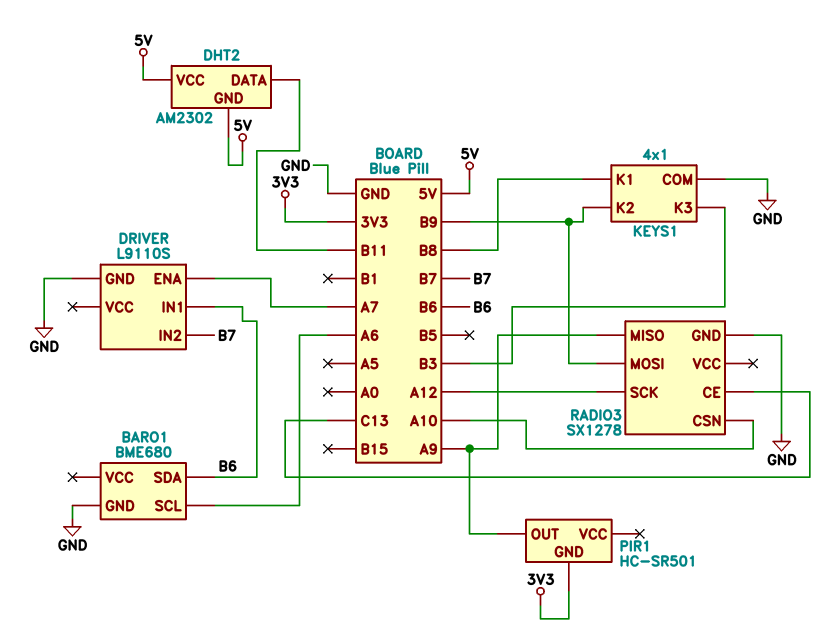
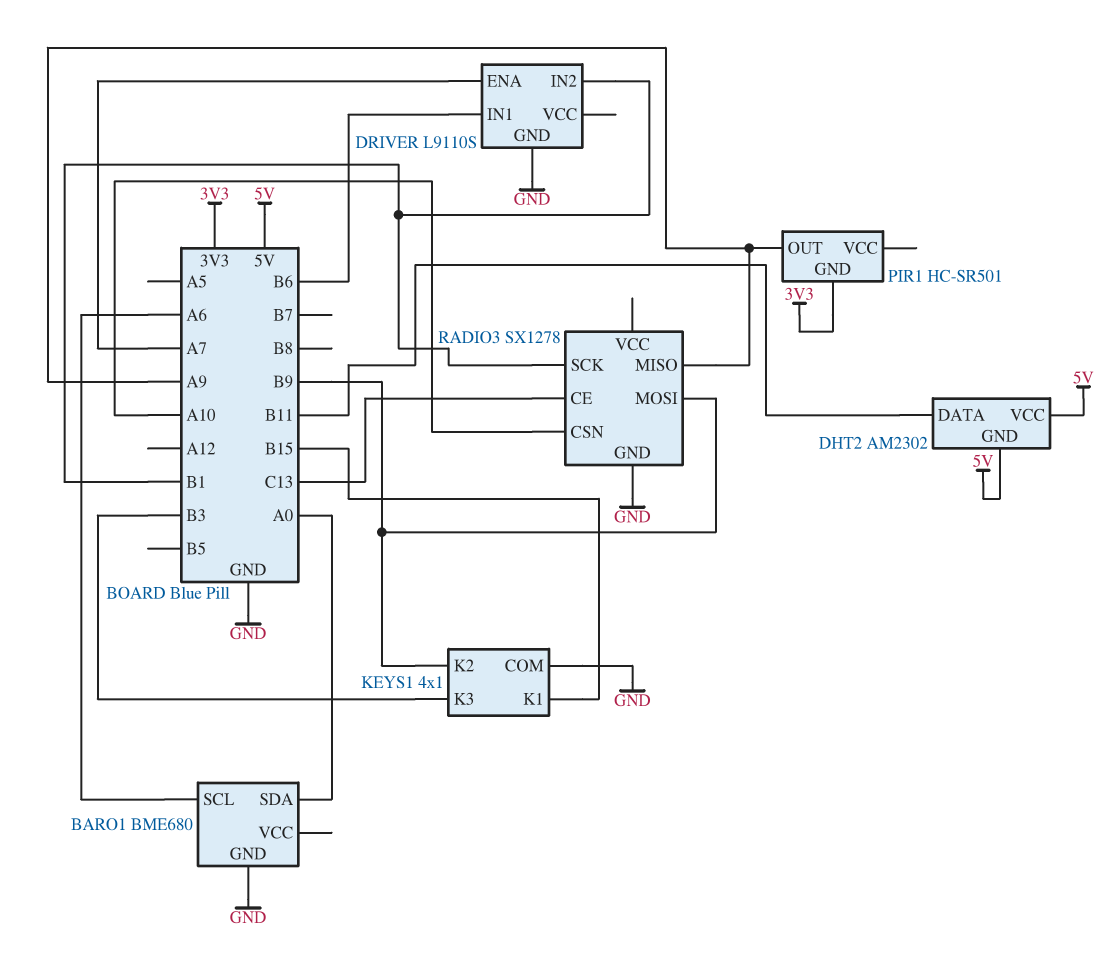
BARO1 pin SDA: B6 -> A0
DRIVER pin IN2: B7 -> B1
KEYS1 pin K1: B8 -> B15
RADIO3 pin SCK: A12 -> B1

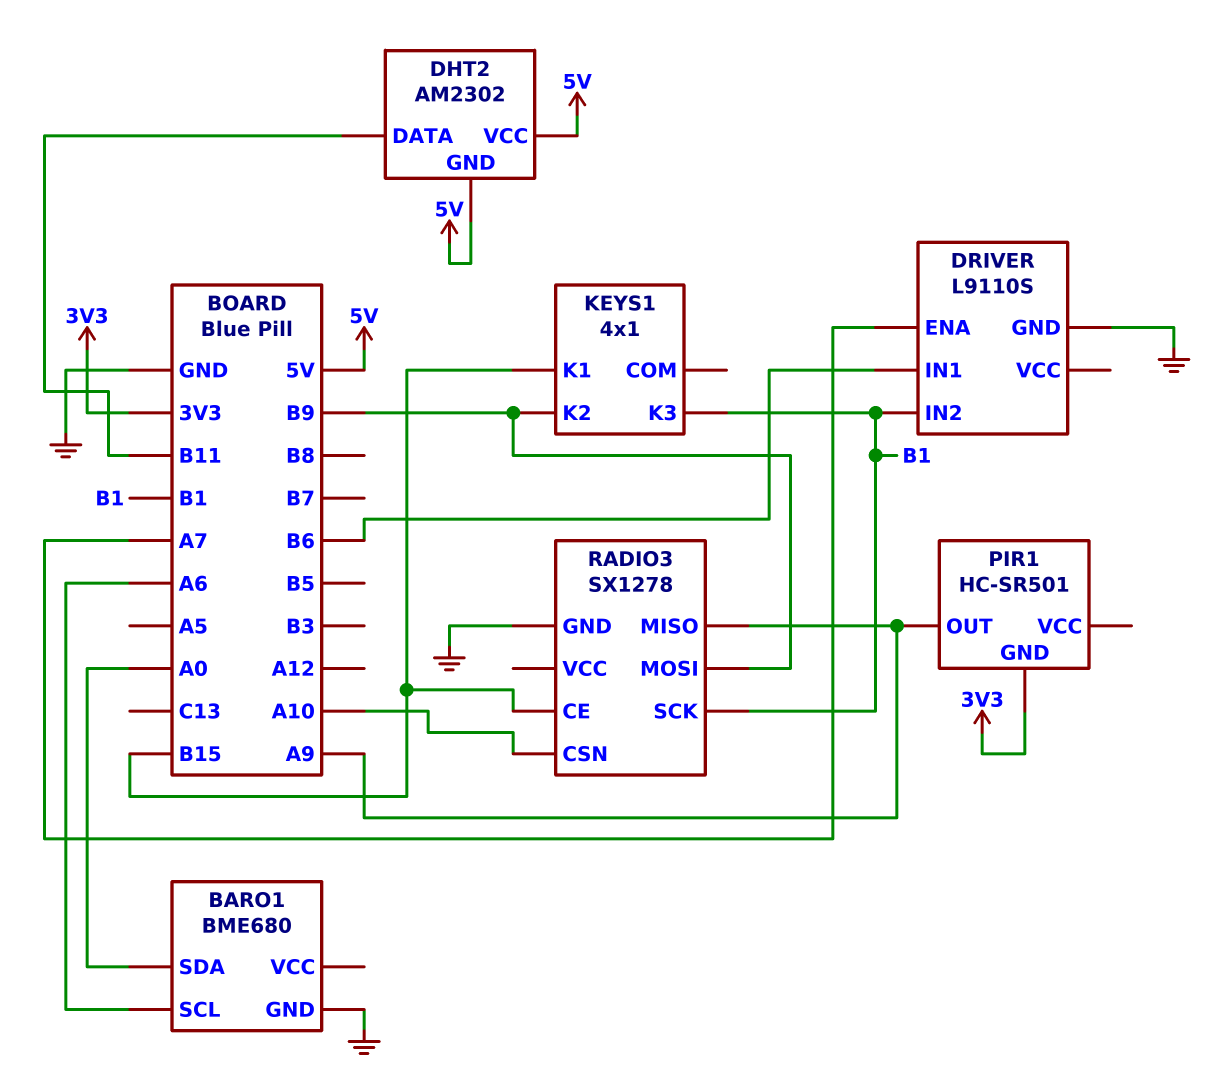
KEYS1 pin COM: GND -> none
KEYS1 pin K3: B3 -> B1
RADIO3 pin CE: C13 -> B15

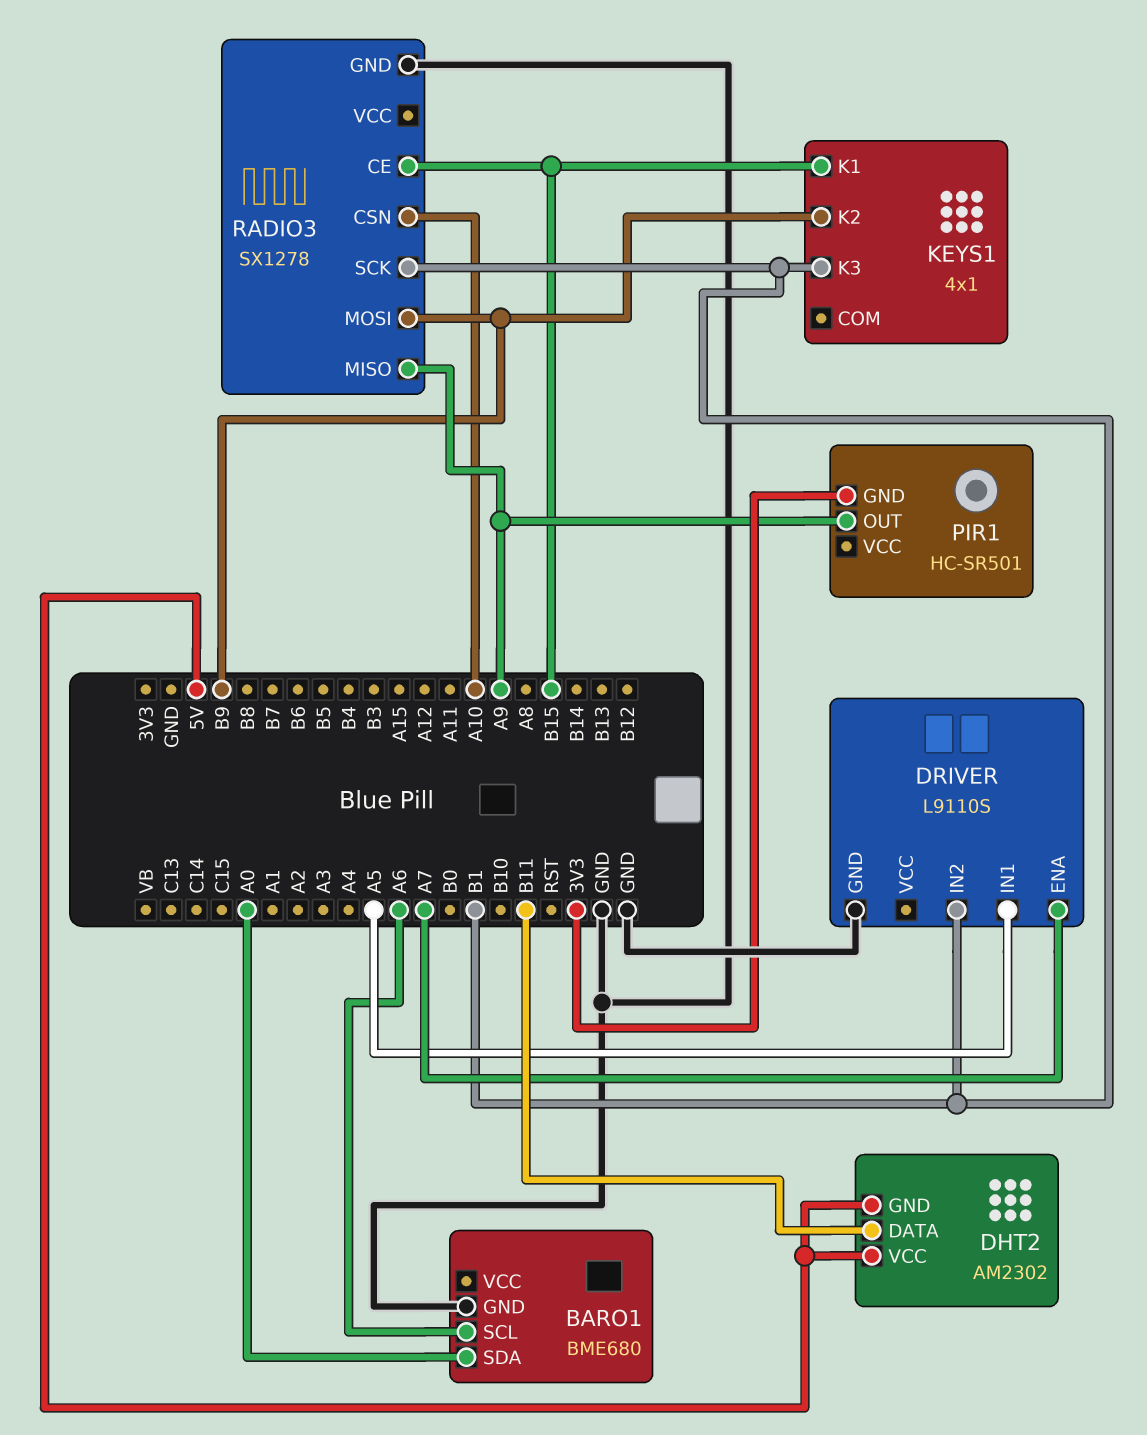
DRIVER pin IN1: B6 -> A5

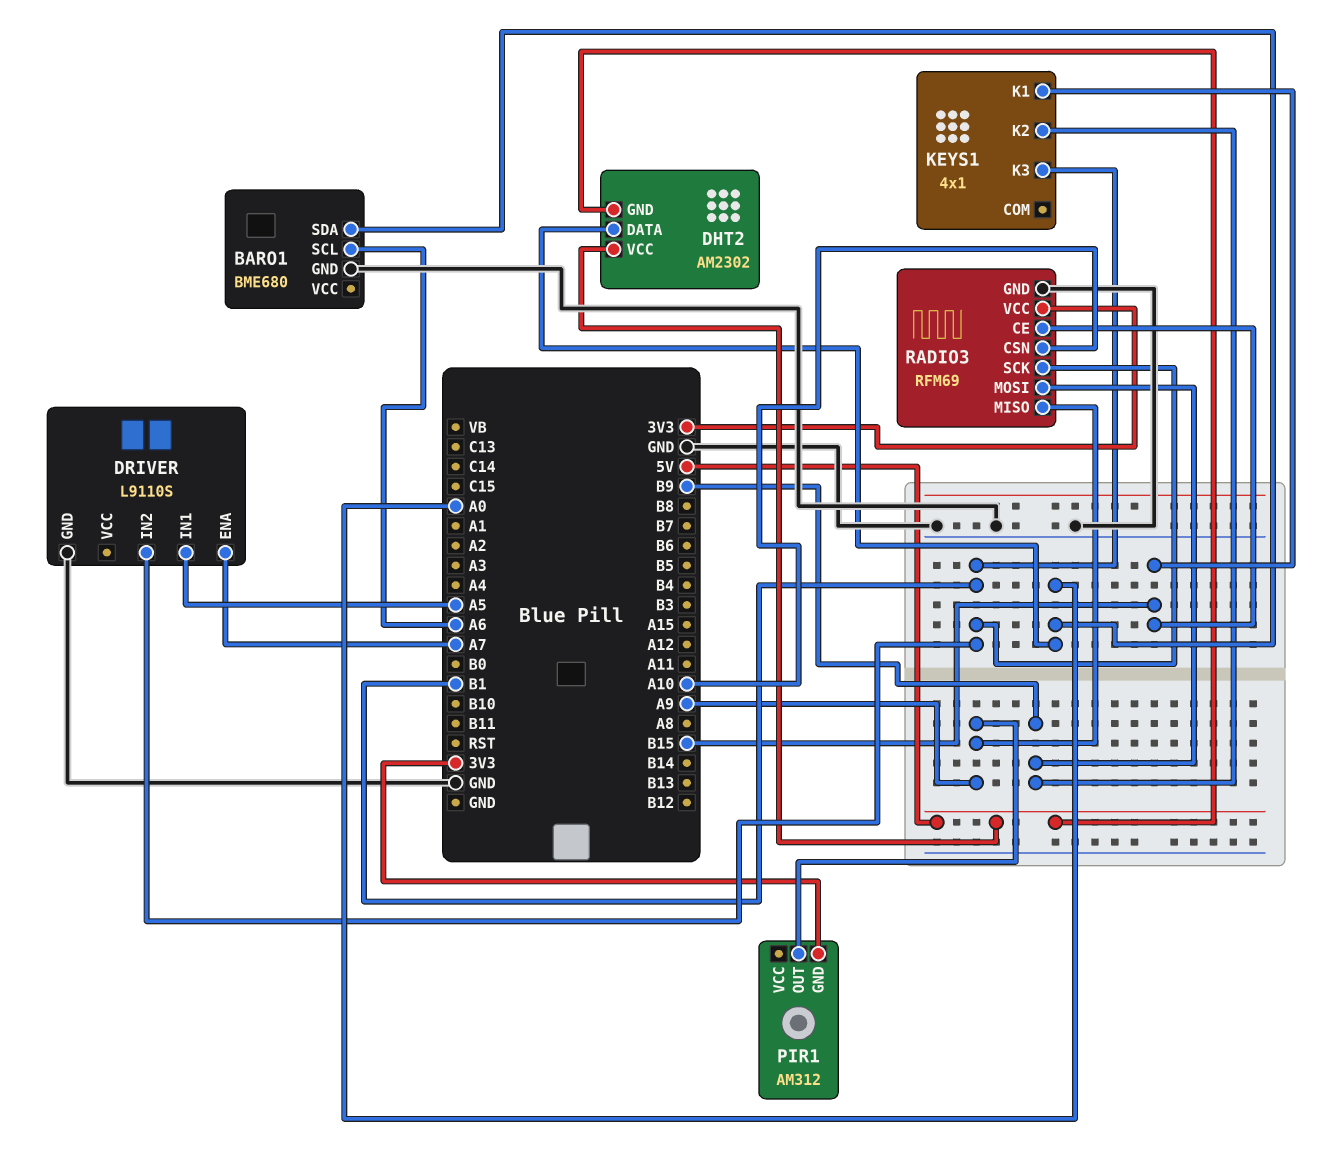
DHT2 pin DATA: B11 -> A0
PIR1: HC-SR501 -> AM312
RADIO3: SX1278 -> RFM69
RADIO3 pin VCC: none -> 3V3

